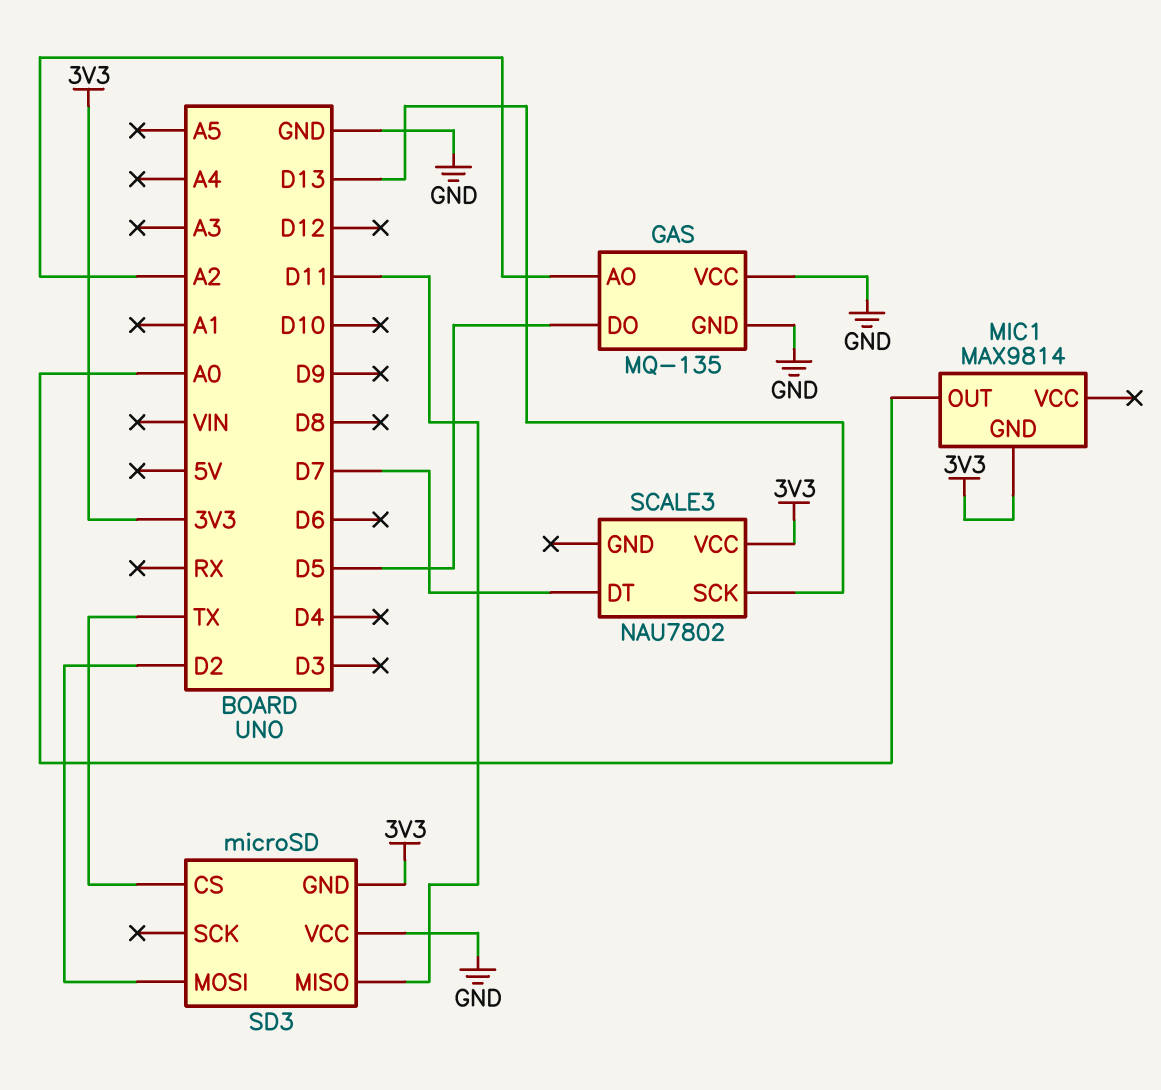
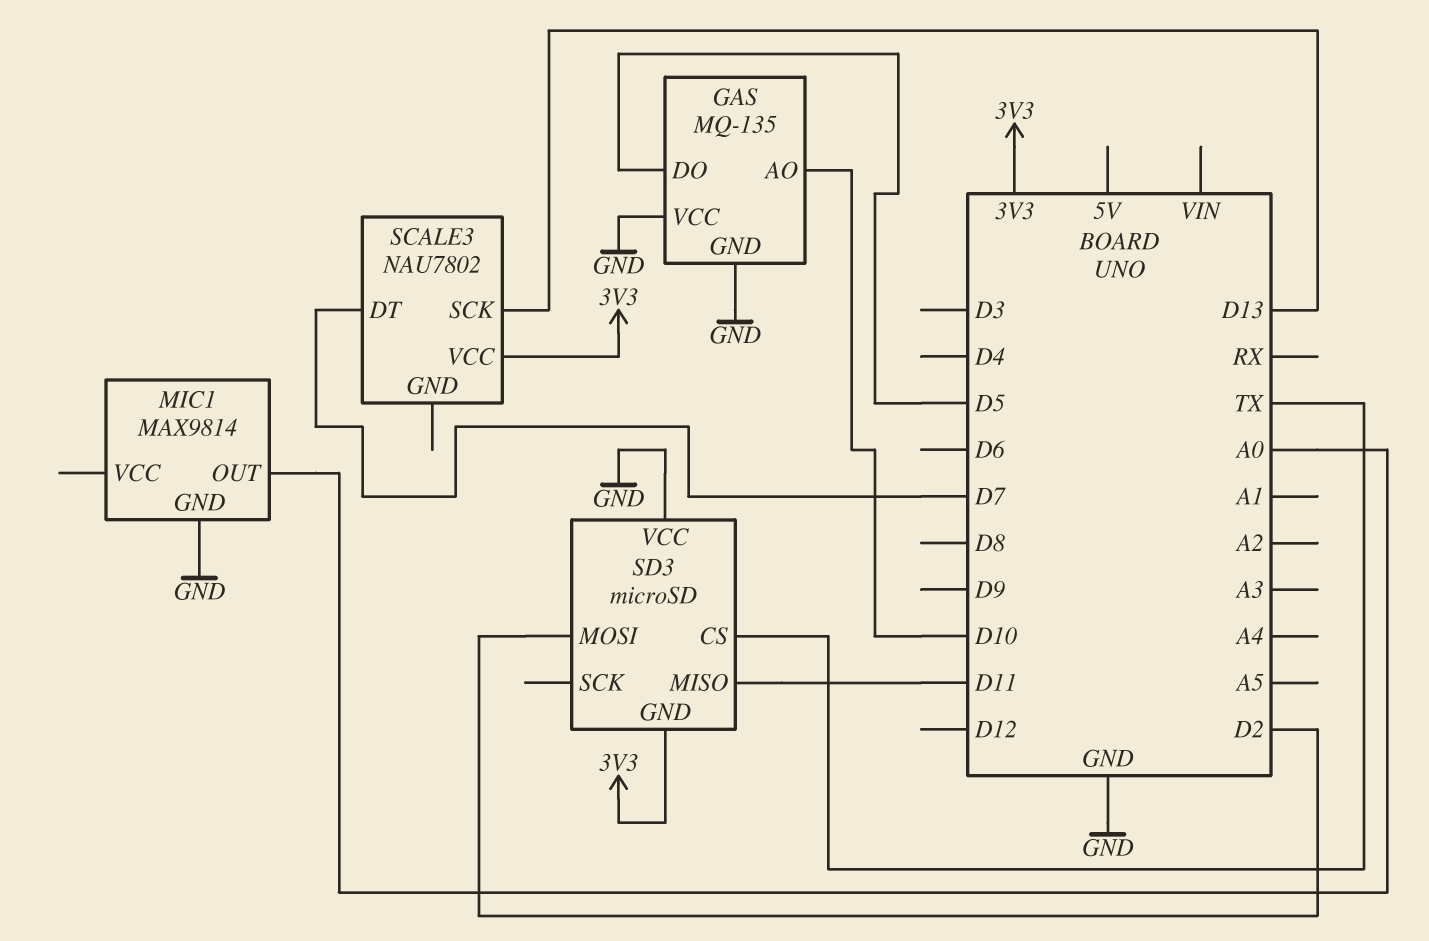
GAS pin AO: A2 -> D10
MIC1 pin GND: 3V3 -> GND

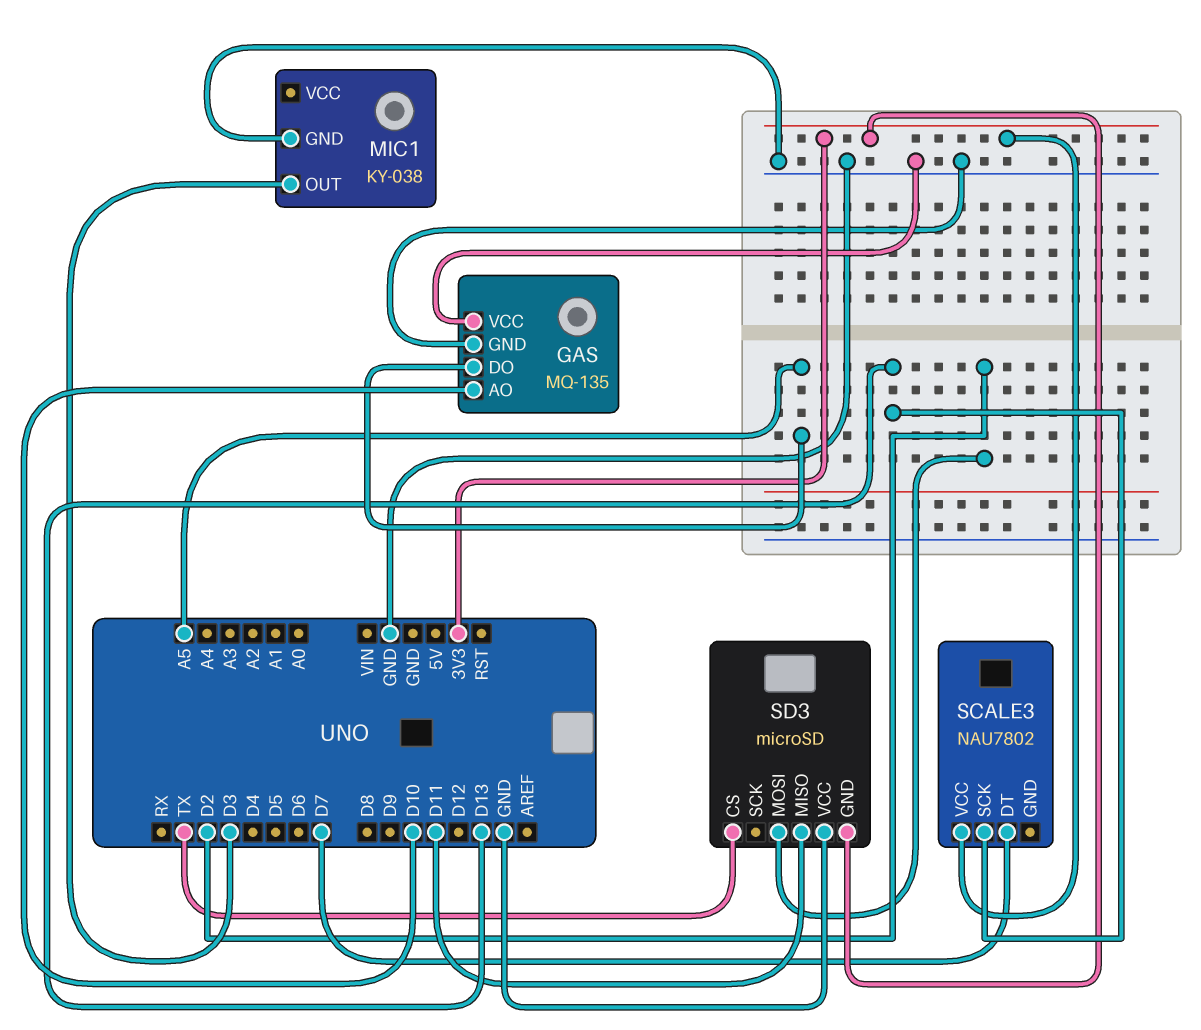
GAS pin DO: D5 -> A5
MIC1: MAX9814 -> KY-038
MIC1 pin OUT: A0 -> D3

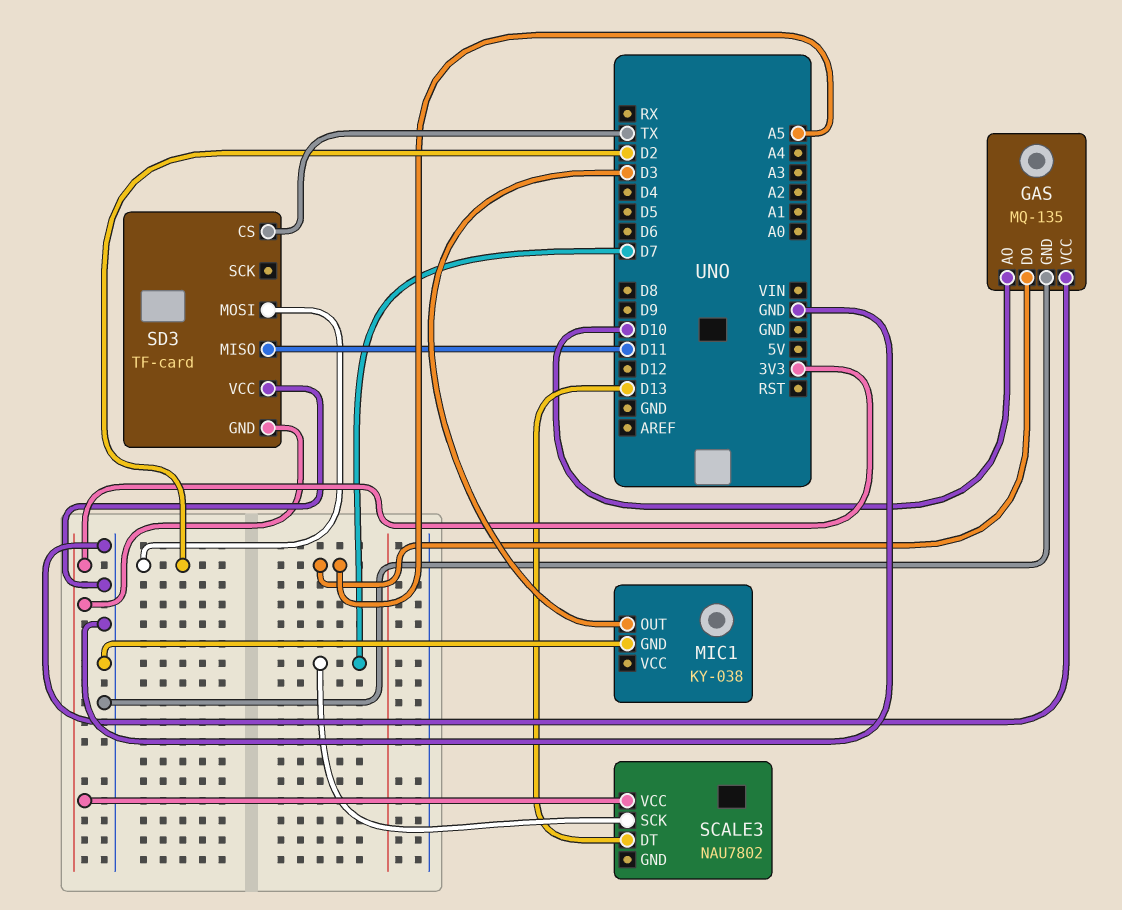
SCALE3 pin DT: D7 -> D13
SCALE3 pin SCK: D13 -> D7
SD3: microSD -> TF-card

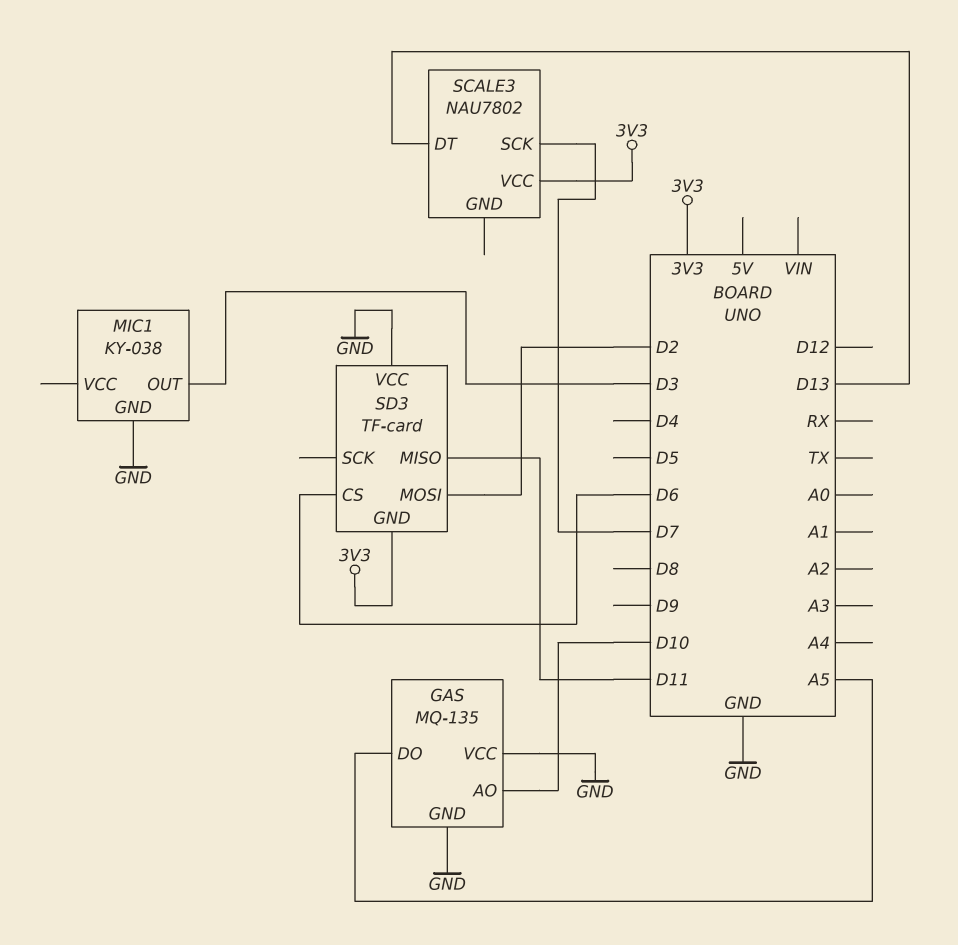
SD3 pin CS: TX -> D6

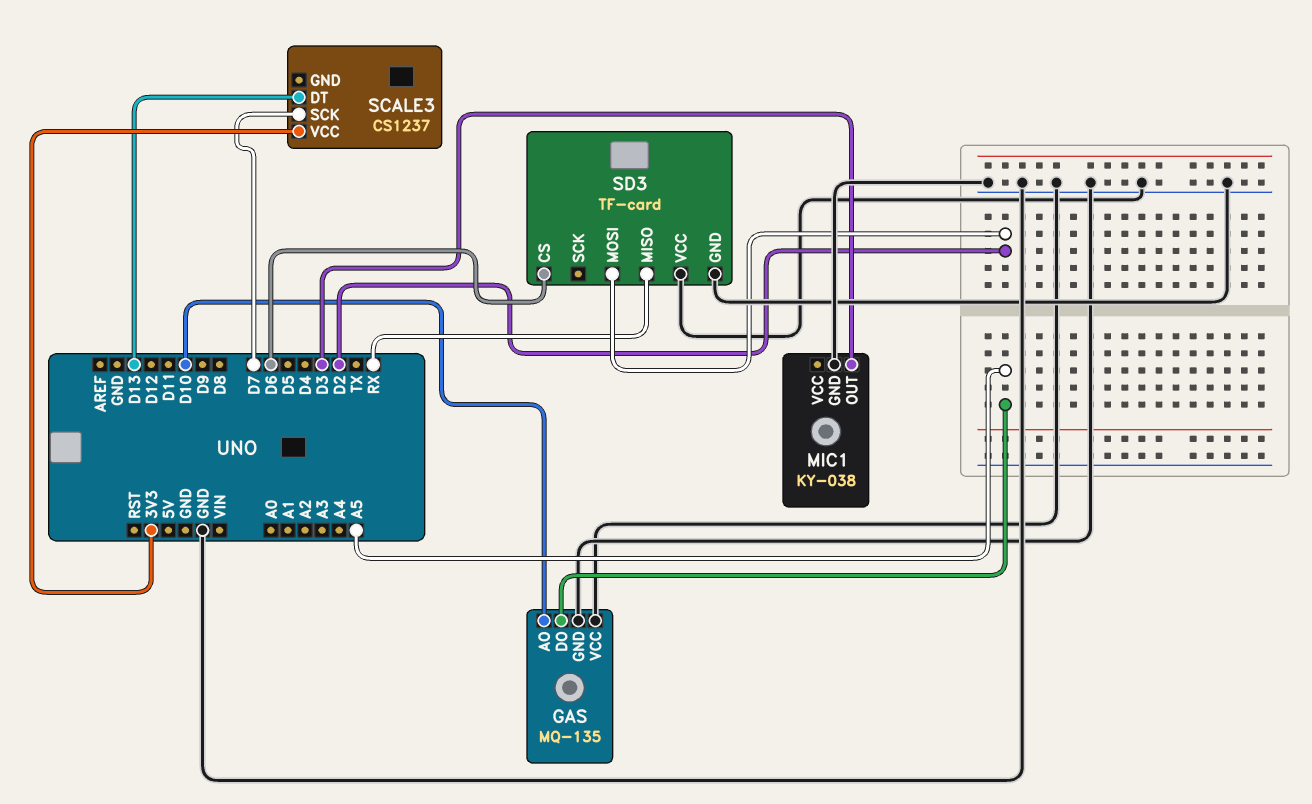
SCALE3: NAU7802 -> CS1237
SD3 pin GND: 3V3 -> GND
SD3 pin MISO: D11 -> RX

